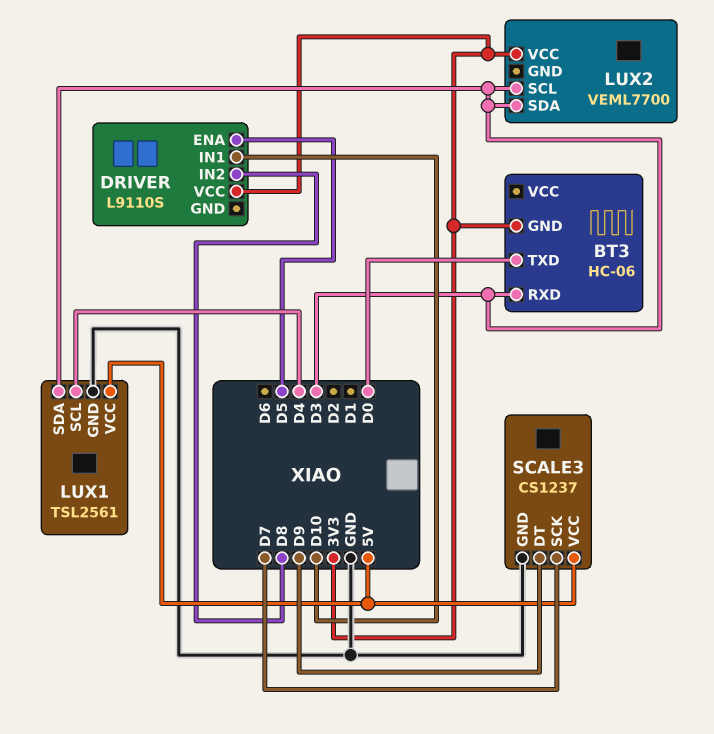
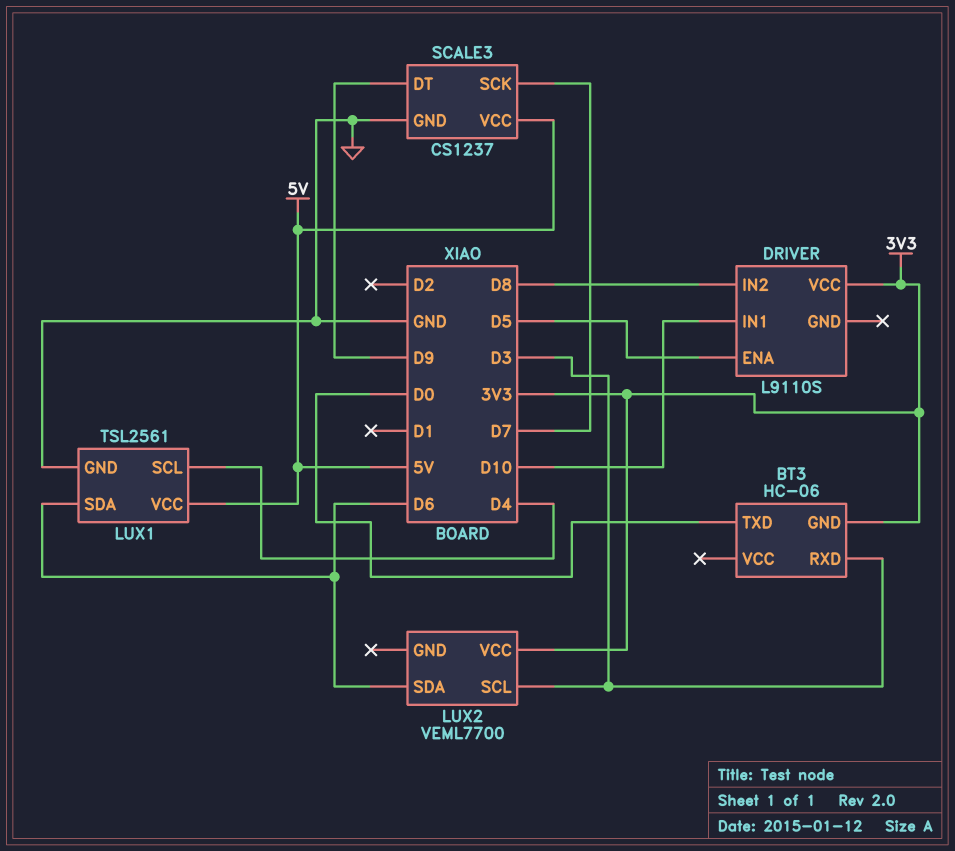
LUX1 pin SDA: D3 -> D6
LUX2 pin SDA: D3 -> D6

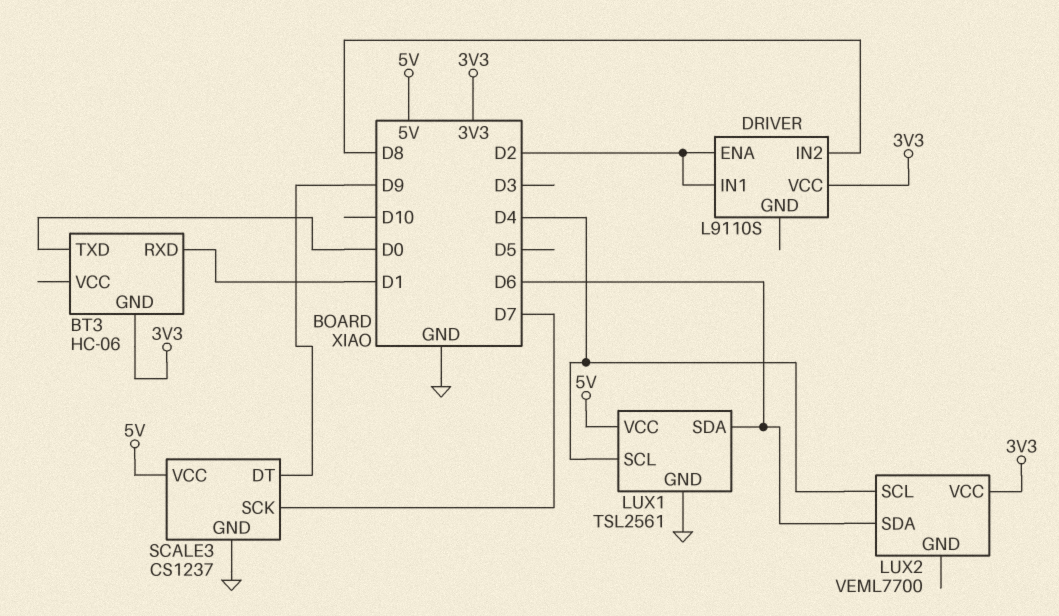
BT3 pin RXD: D3 -> D1
DRIVER pin ENA: D5 -> D2
DRIVER pin IN1: D10 -> D2
LUX2 pin SCL: D3 -> D4

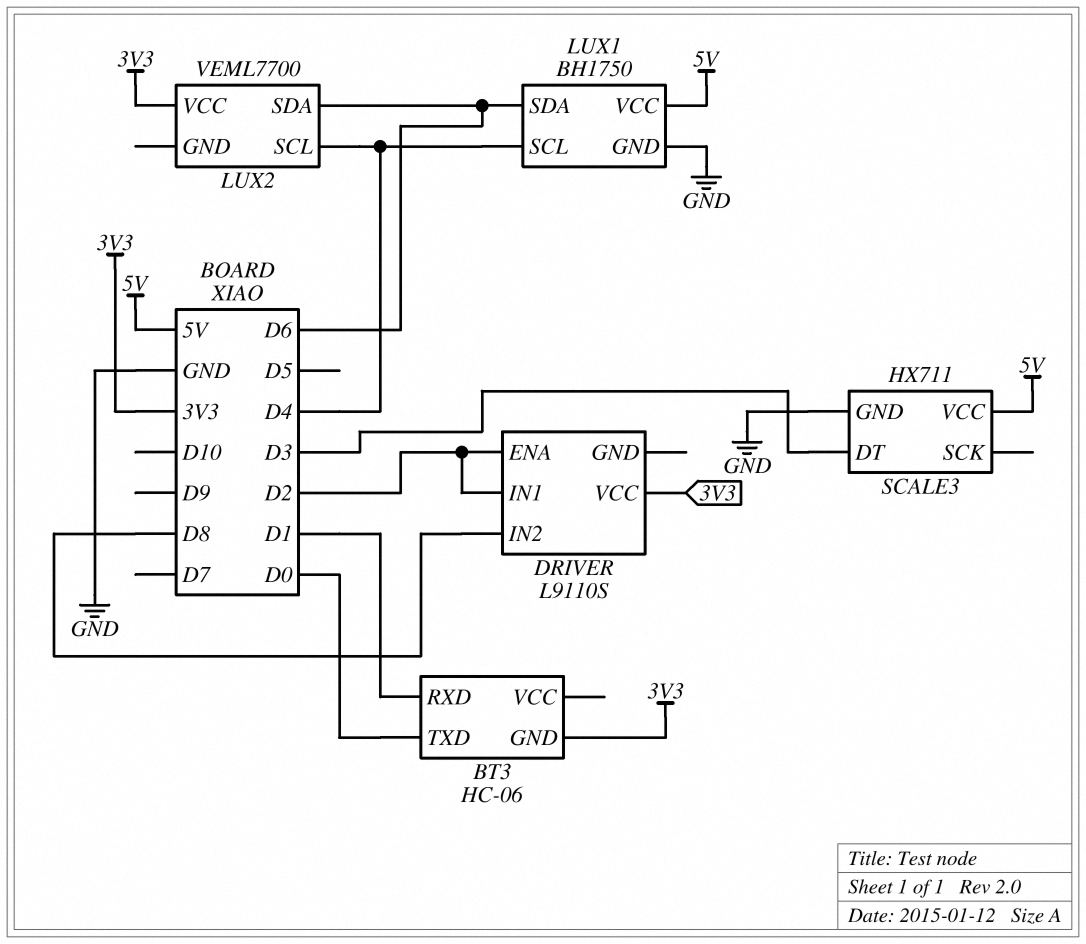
LUX1: TSL2561 -> BH1750
SCALE3: CS1237 -> HX711
SCALE3 pin DT: D9 -> D3
SCALE3 pin SCK: D7 -> none

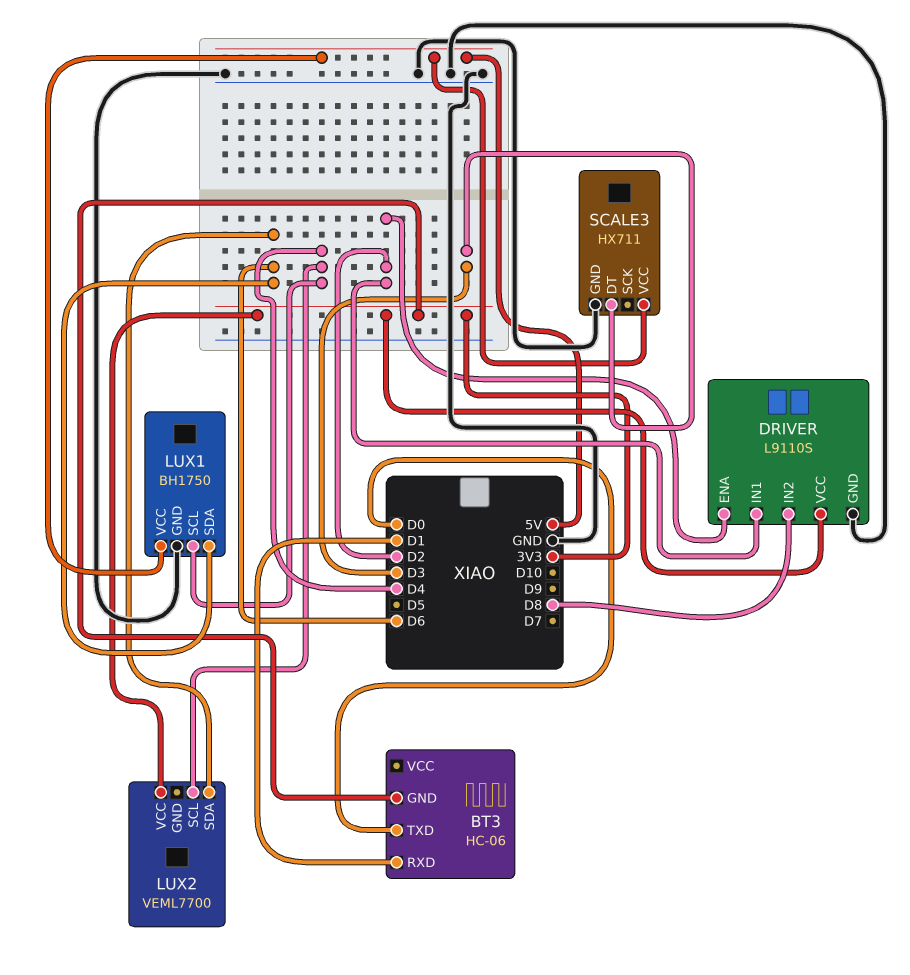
DRIVER pin GND: none -> GND

